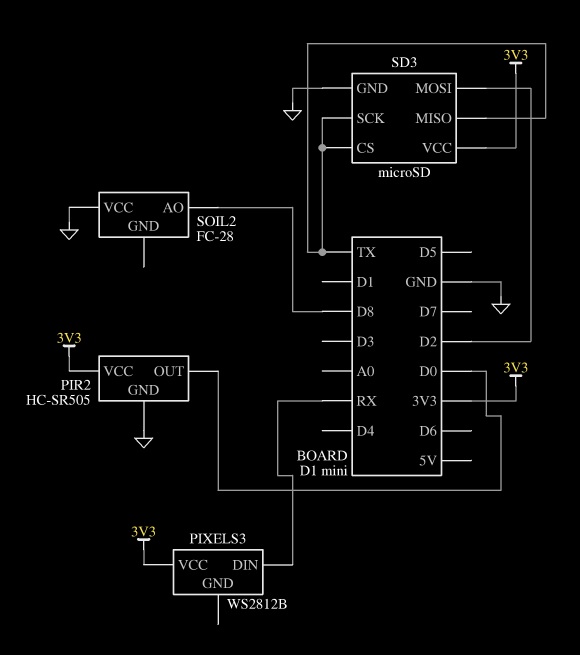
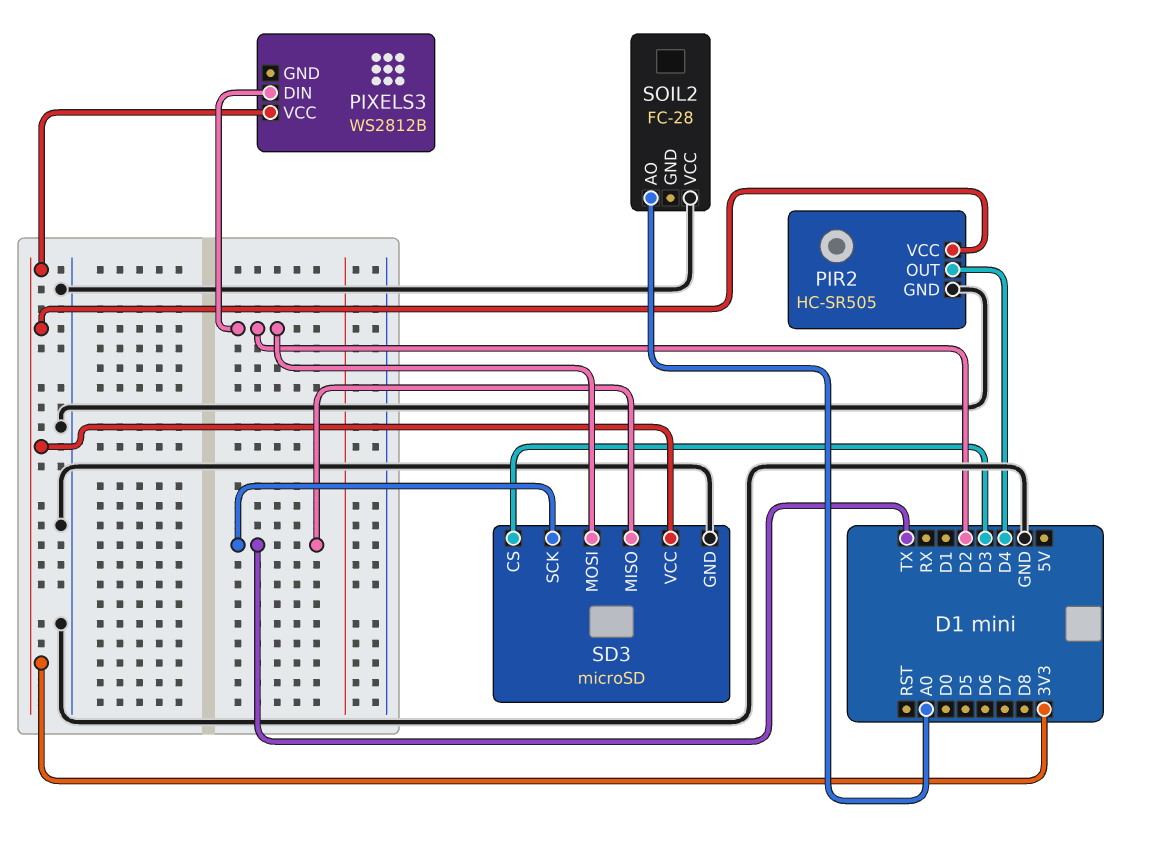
PIR2 pin OUT: D0 -> D4
PIXELS3 pin DIN: RX -> D2
SD3 pin CS: TX -> D3
SOIL2 pin AO: D8 -> A0

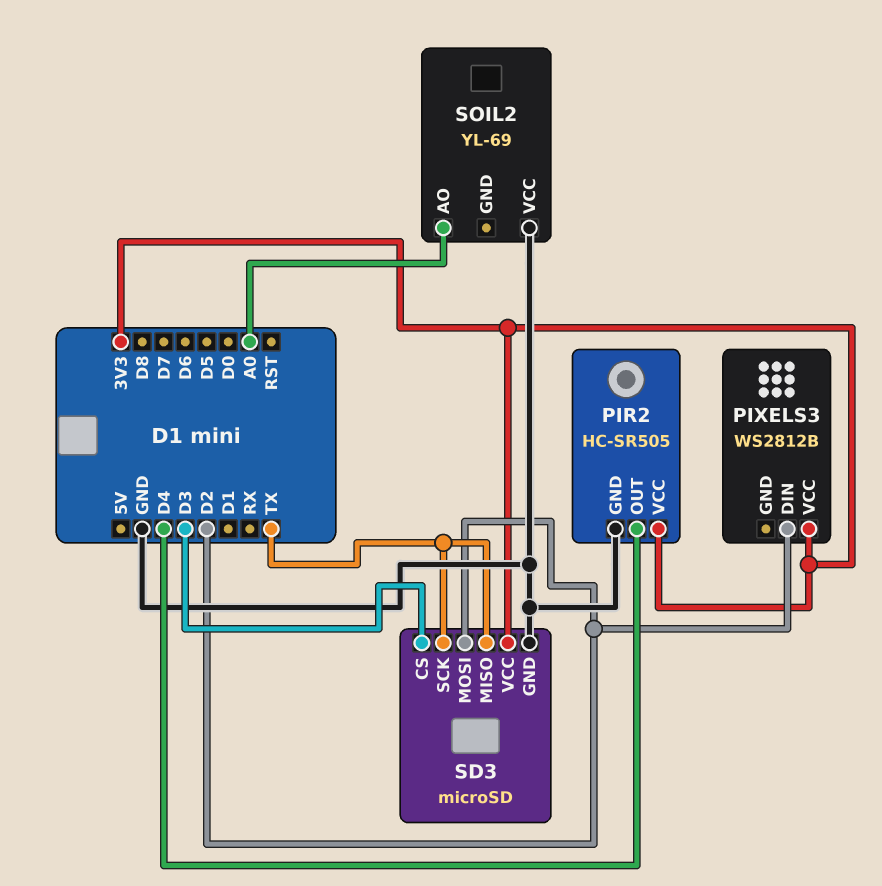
SOIL2: FC-28 -> YL-69

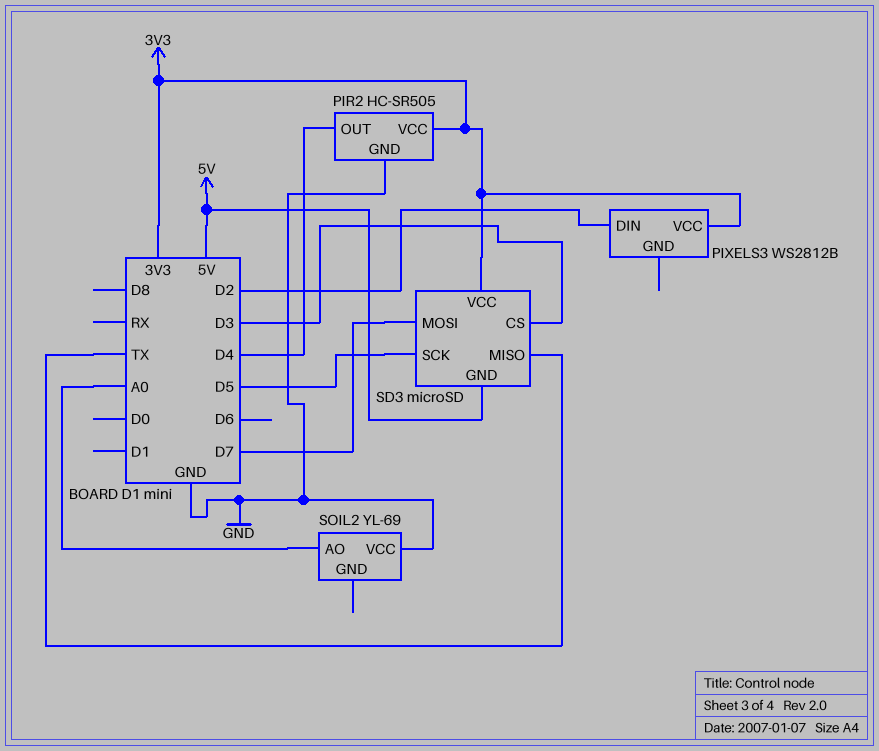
SD3 pin GND: GND -> 5V
SD3 pin MOSI: D2 -> D7
SD3 pin SCK: TX -> D5

